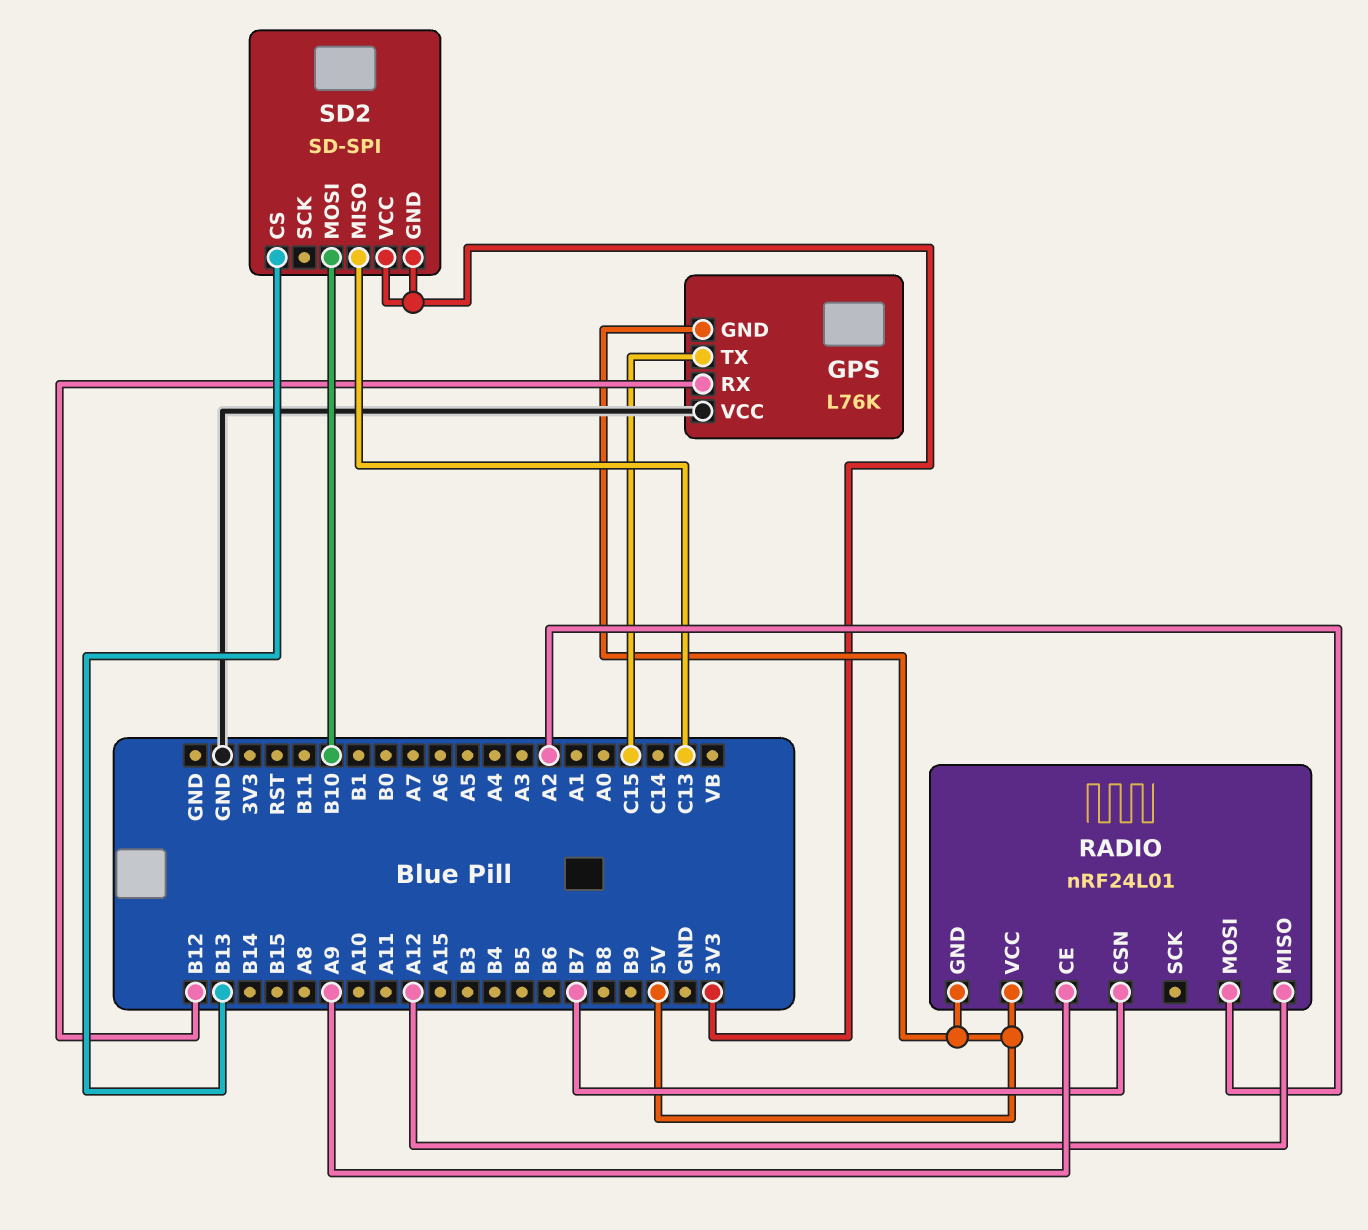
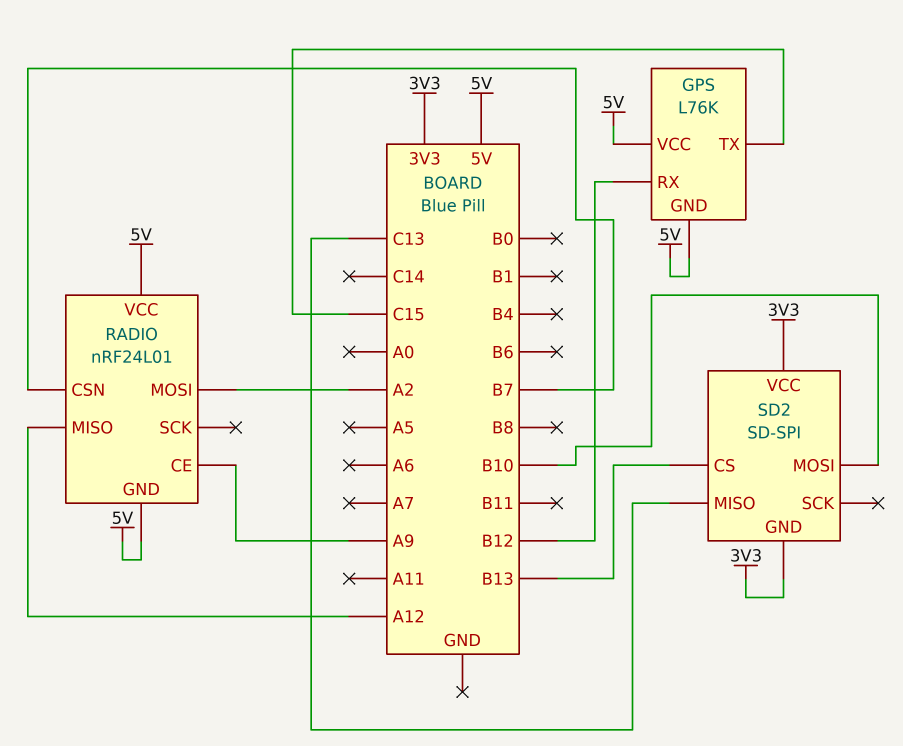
GPS pin VCC: GND -> 5V

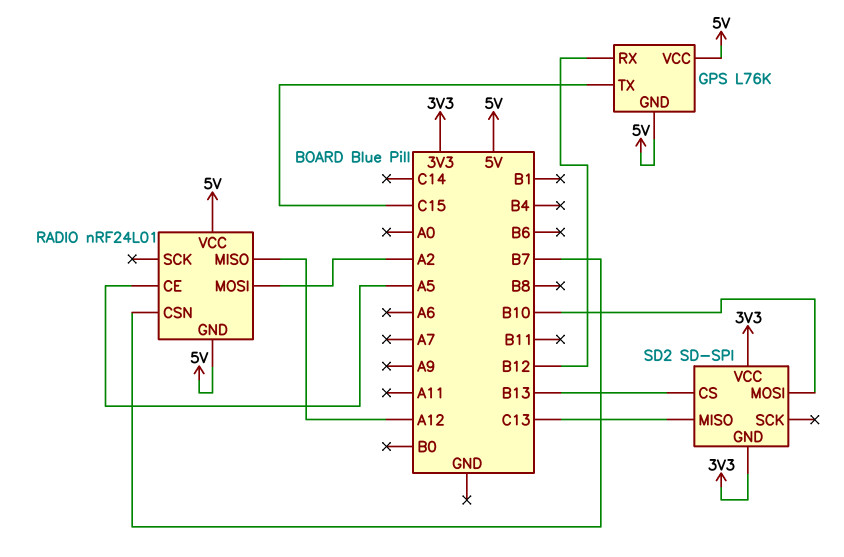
RADIO pin CE: A9 -> A5

